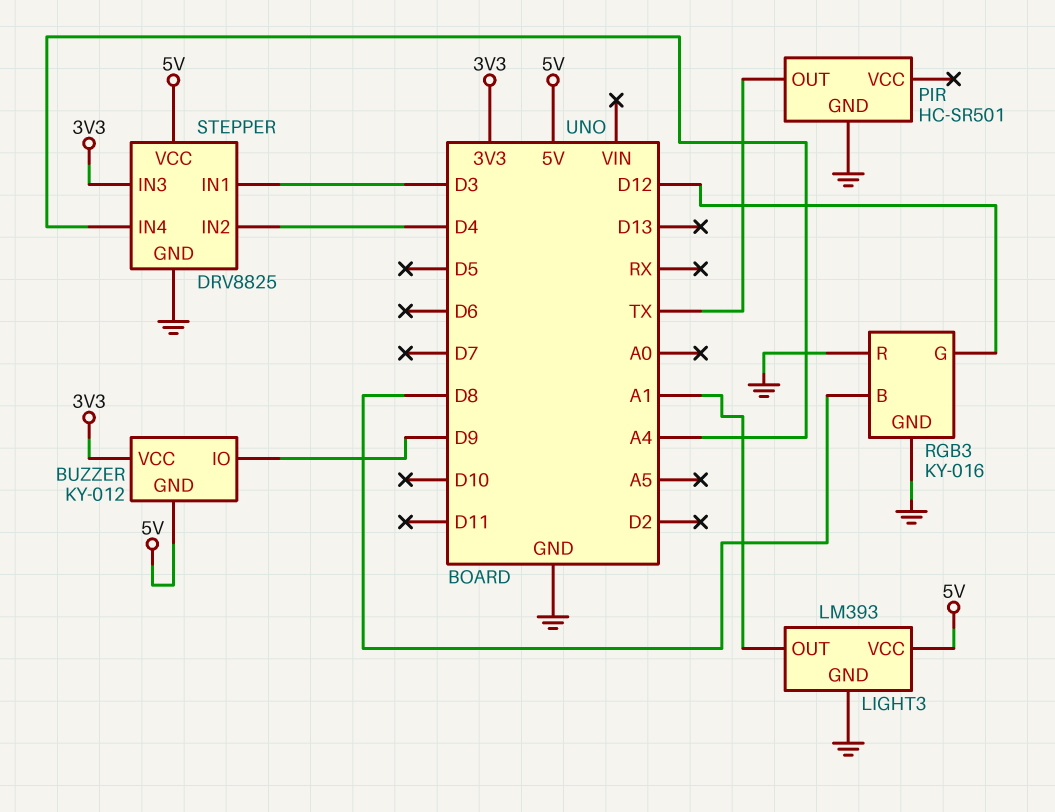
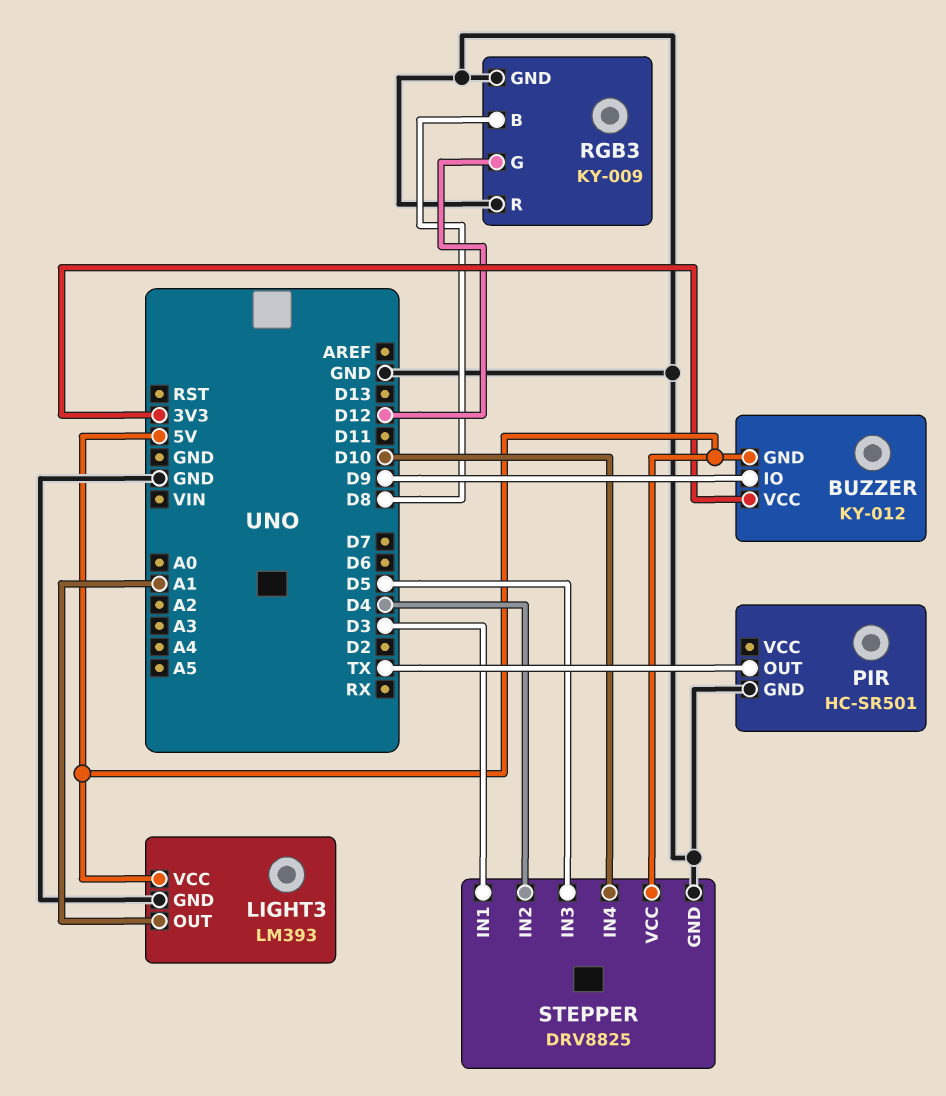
RGB3: KY-016 -> KY-009
STEPPER pin IN3: 3V3 -> D5
STEPPER pin IN4: A4 -> D10

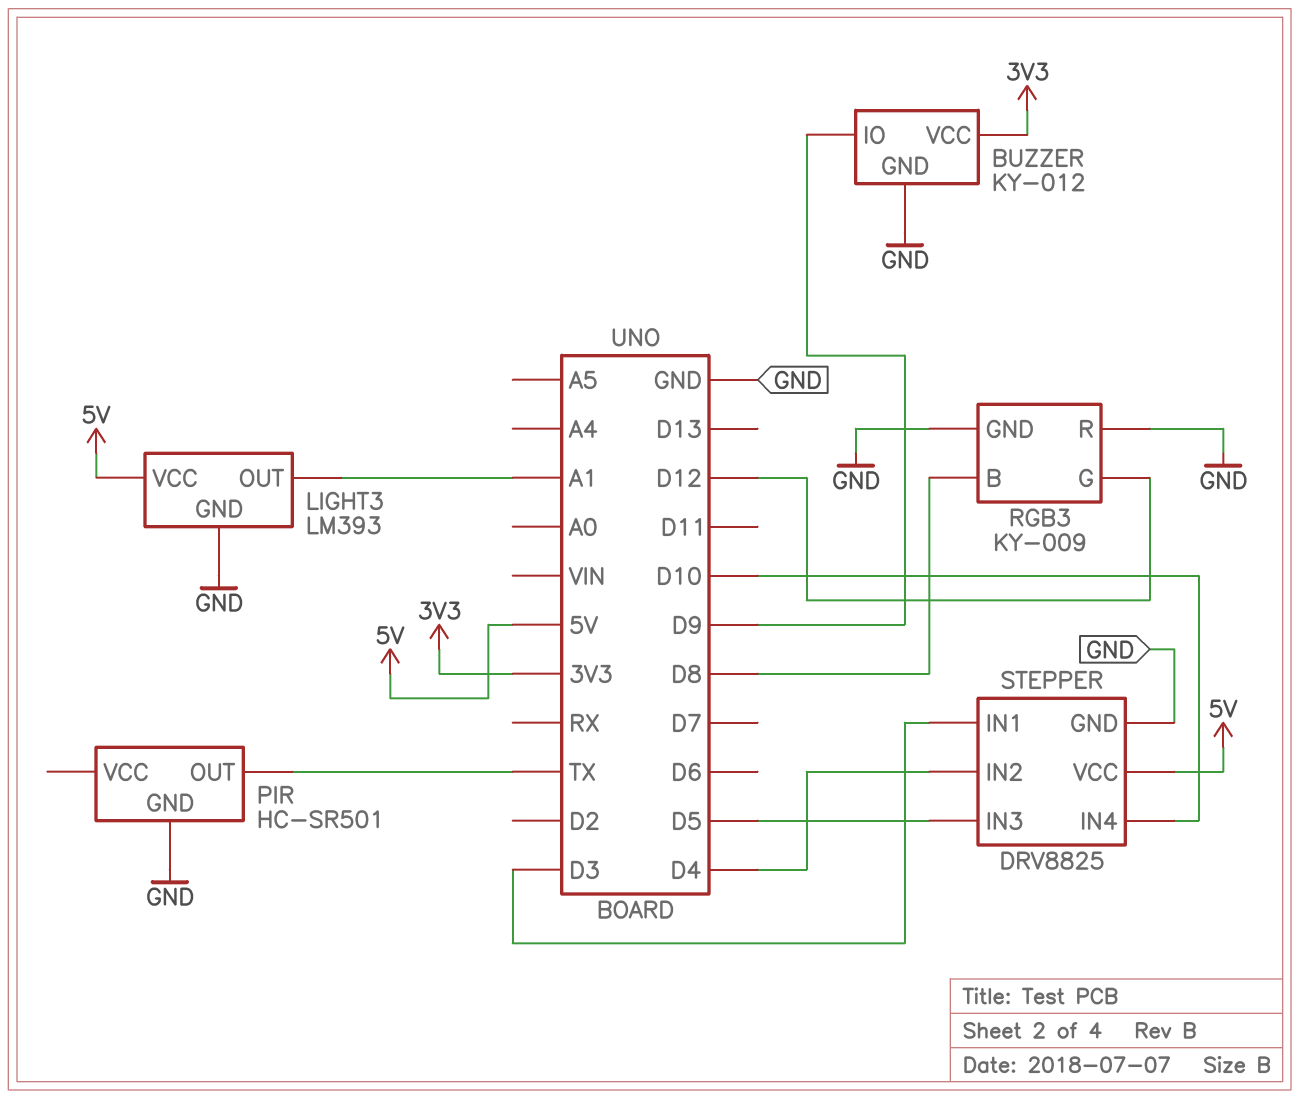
BUZZER pin GND: 5V -> GND

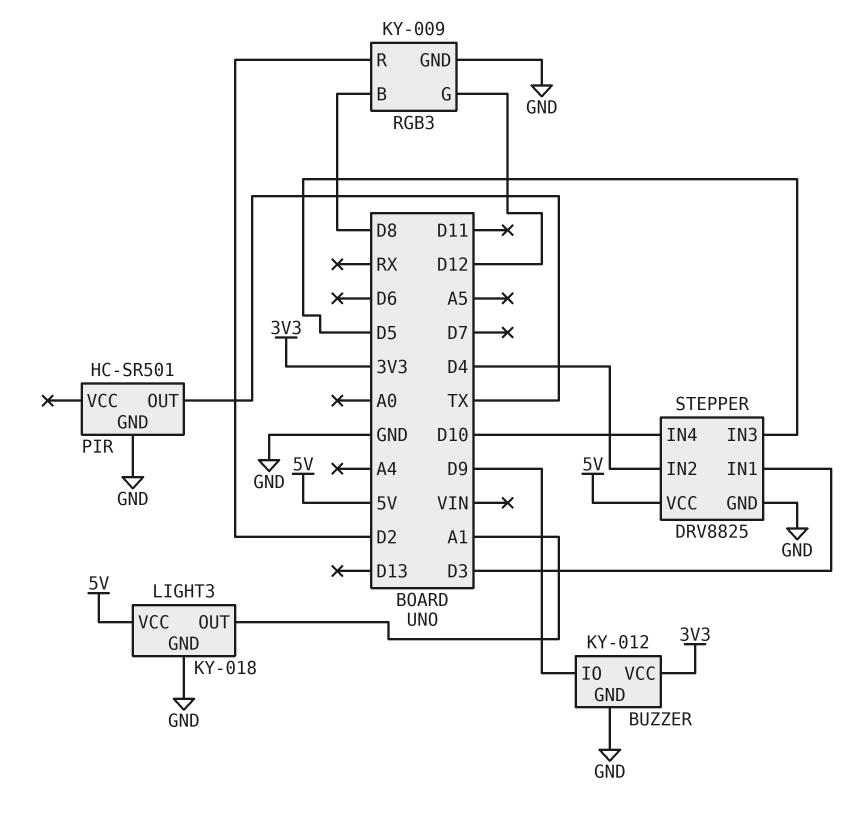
LIGHT3: LM393 -> KY-018
RGB3 pin R: GND -> D2

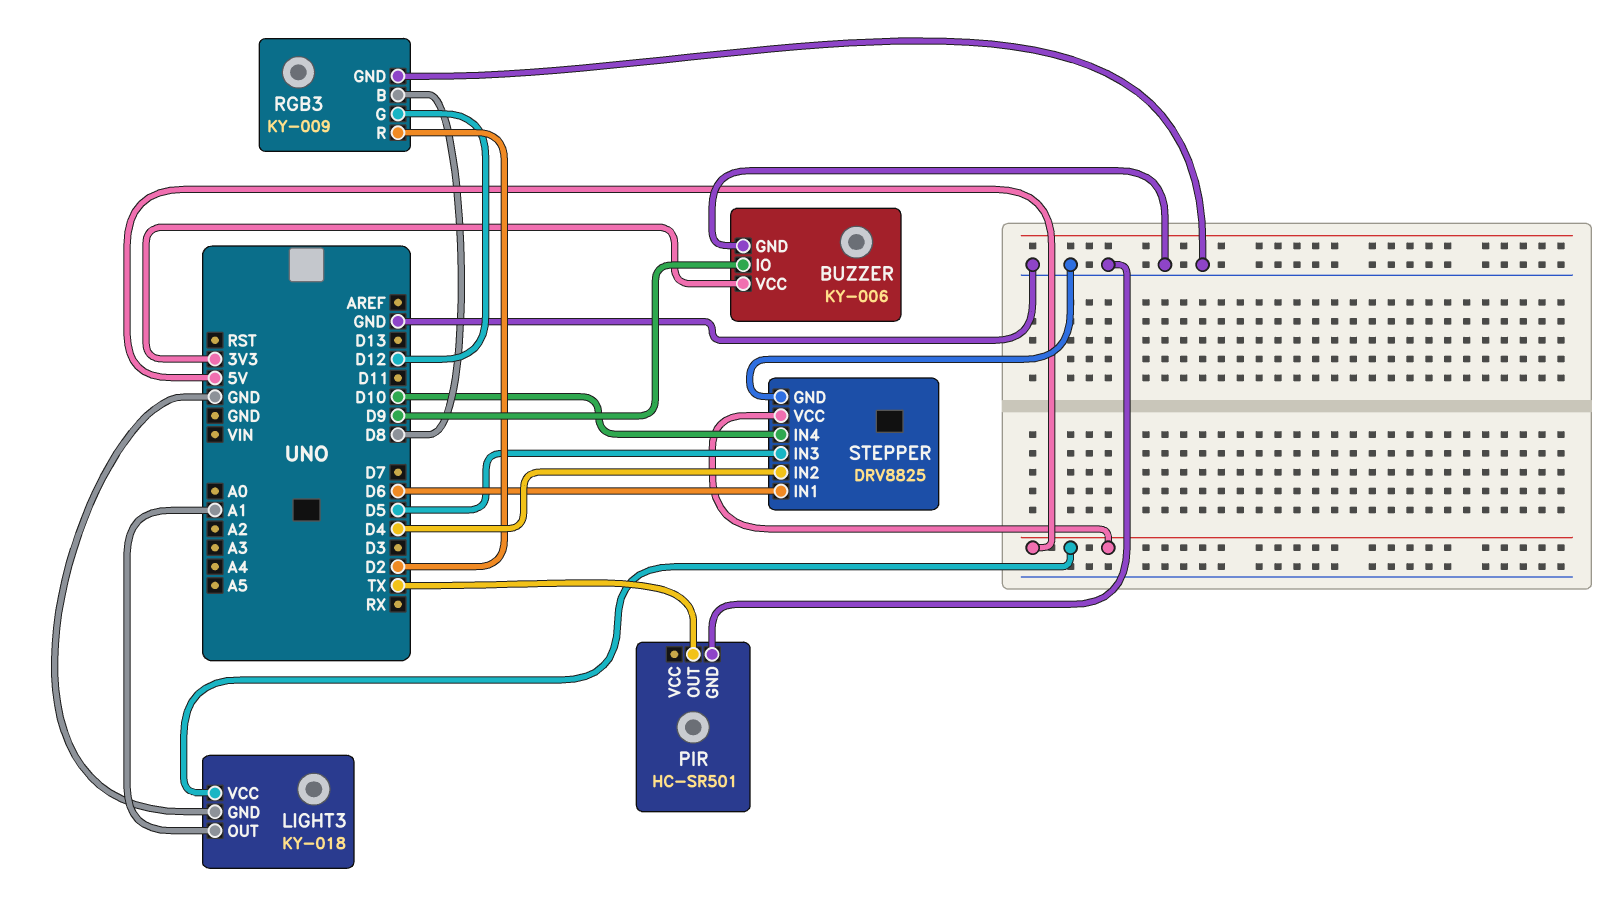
BUZZER: KY-012 -> KY-006
STEPPER pin IN1: D3 -> D6

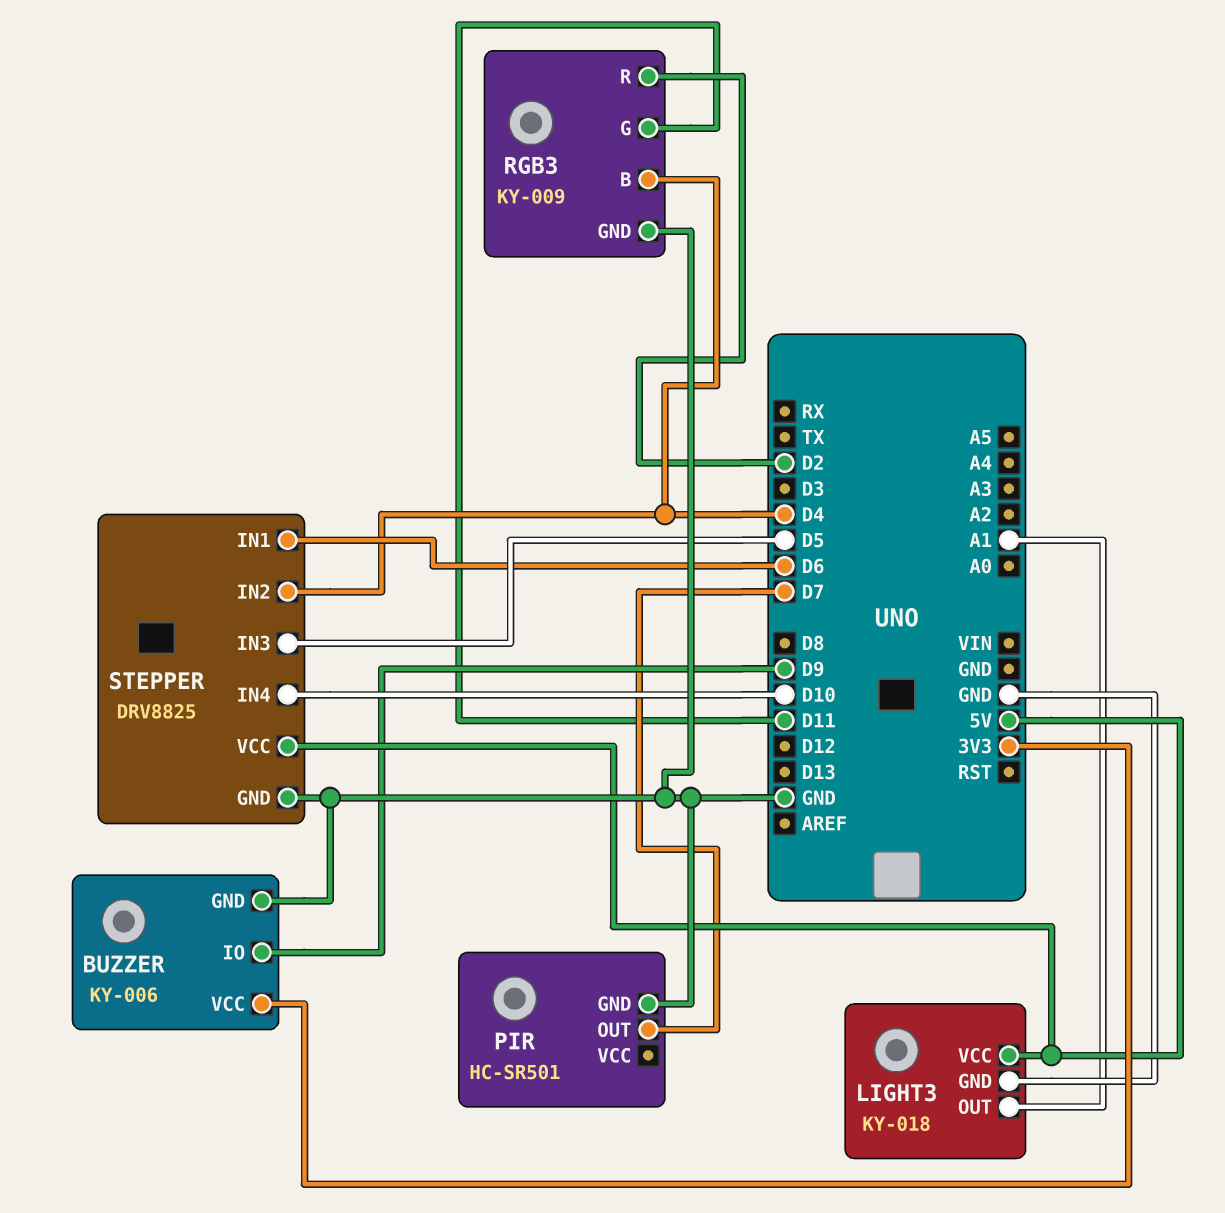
PIR pin OUT: TX -> D7
RGB3 pin B: D8 -> D4
RGB3 pin G: D12 -> D11

